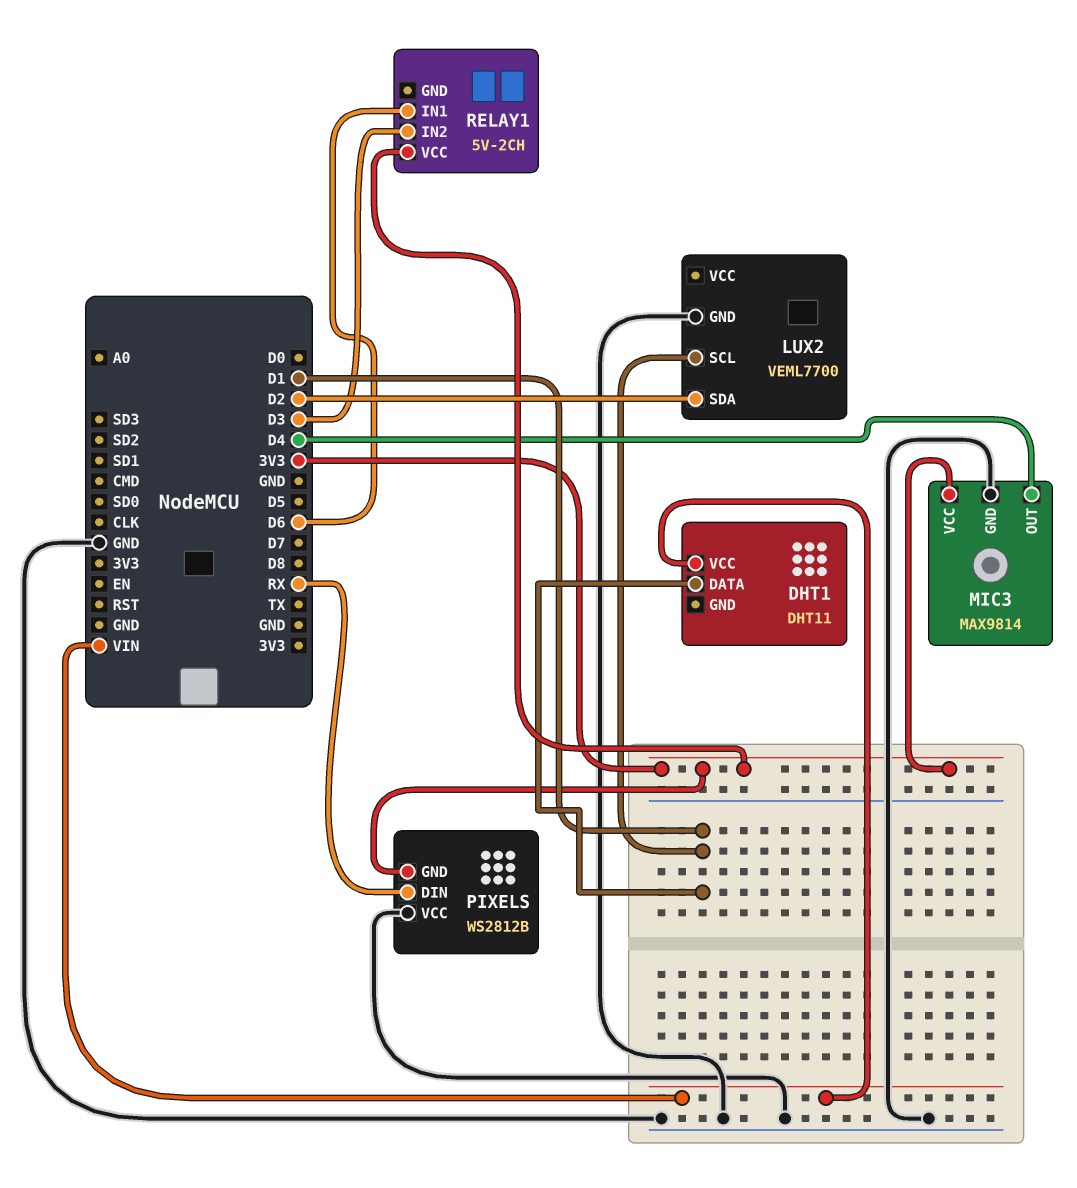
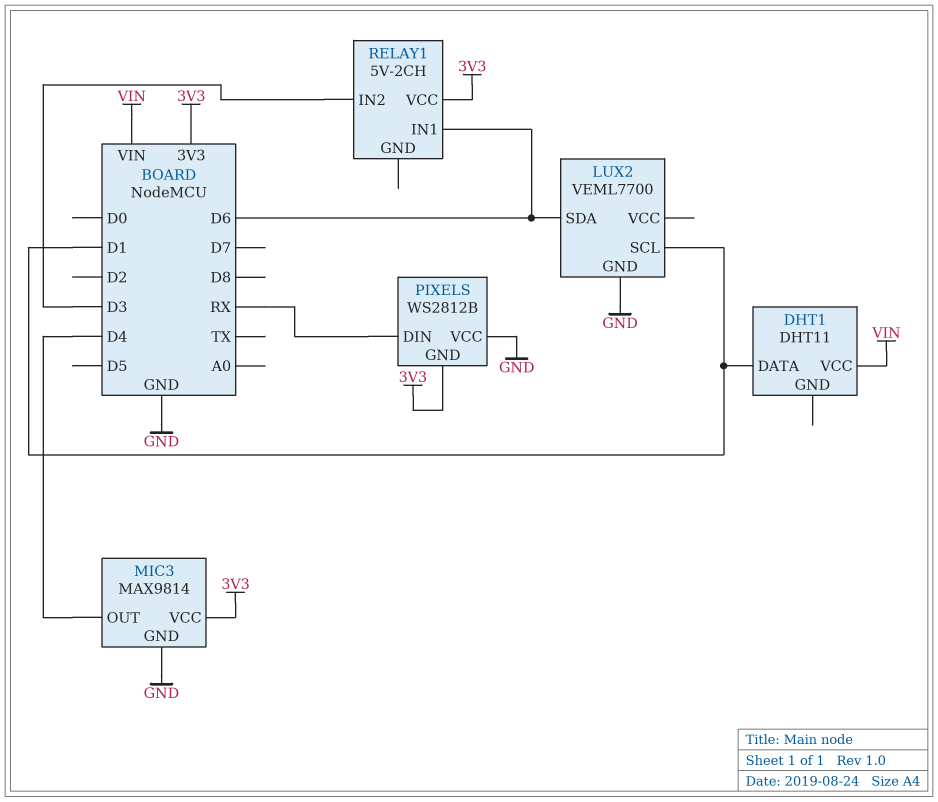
LUX2 pin SDA: D2 -> D6

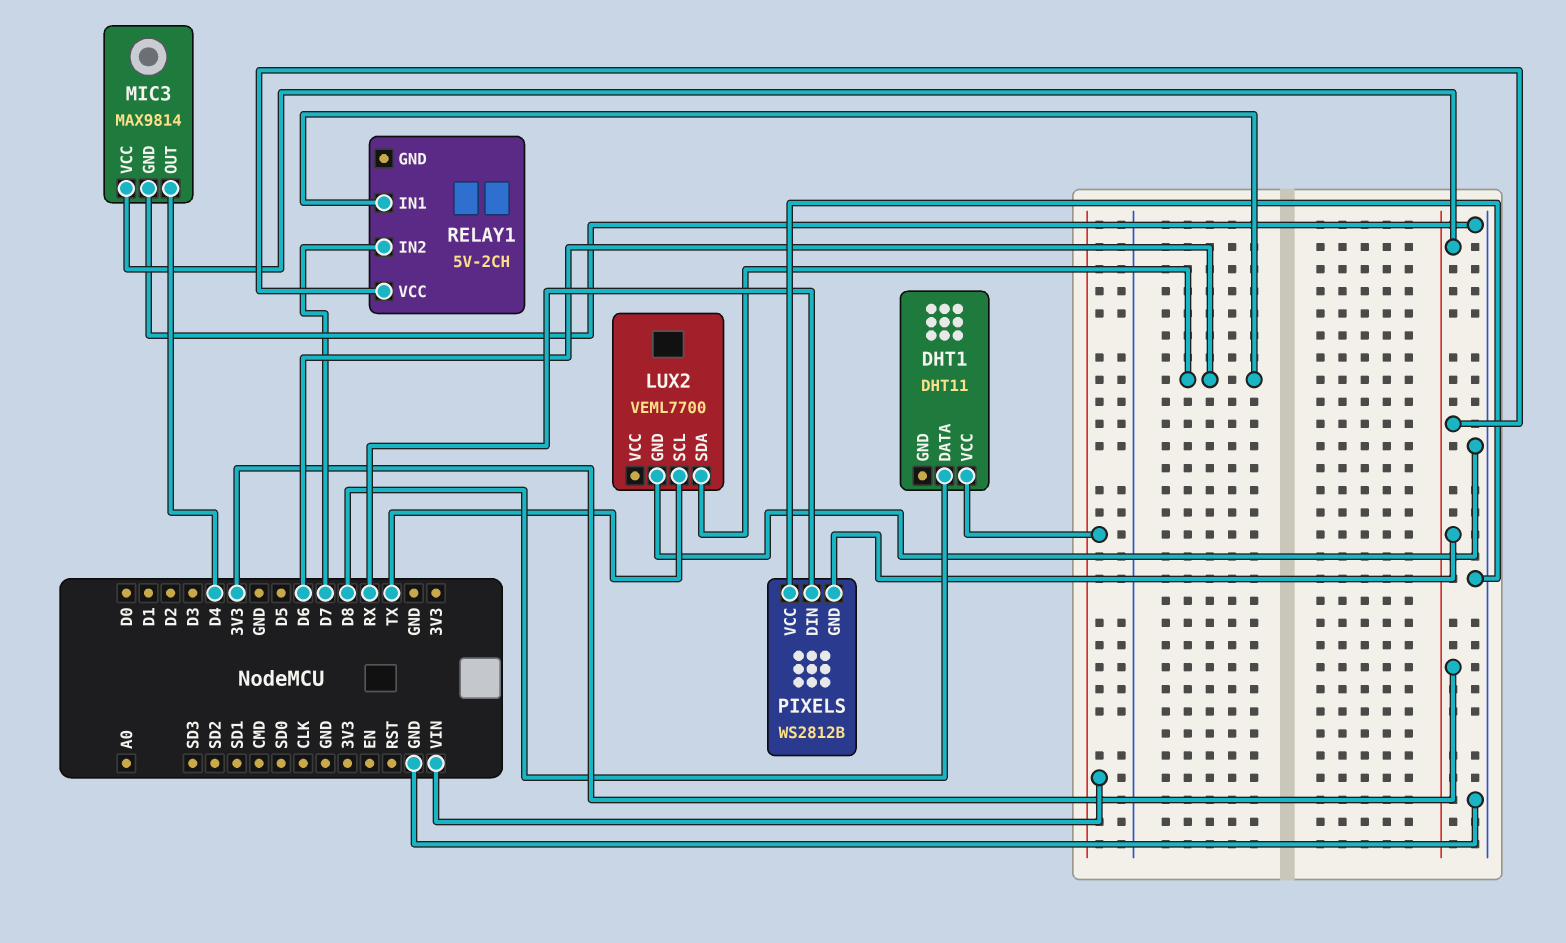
DHT1 pin DATA: D1 -> D8
LUX2 pin SCL: D1 -> TX
RELAY1 pin IN2: D3 -> D7

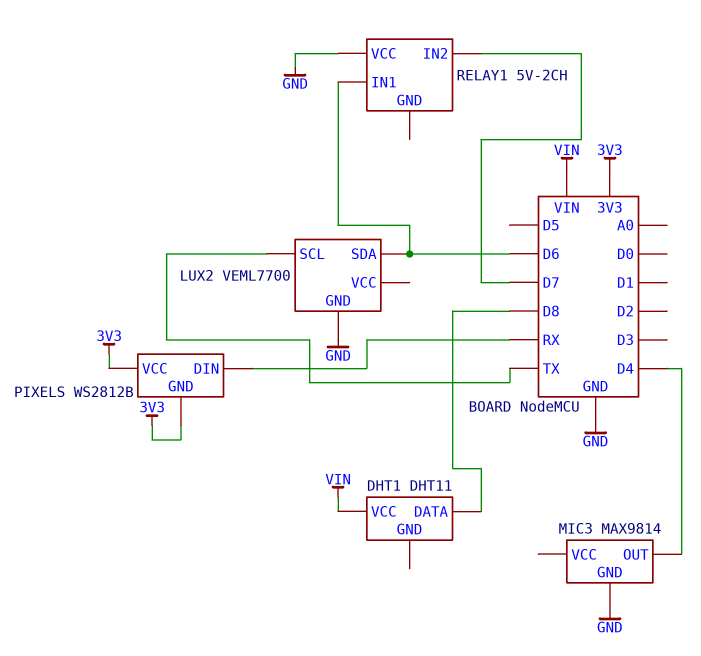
MIC3 pin VCC: 3V3 -> none
PIXELS pin VCC: GND -> 3V3
RELAY1 pin VCC: 3V3 -> GND

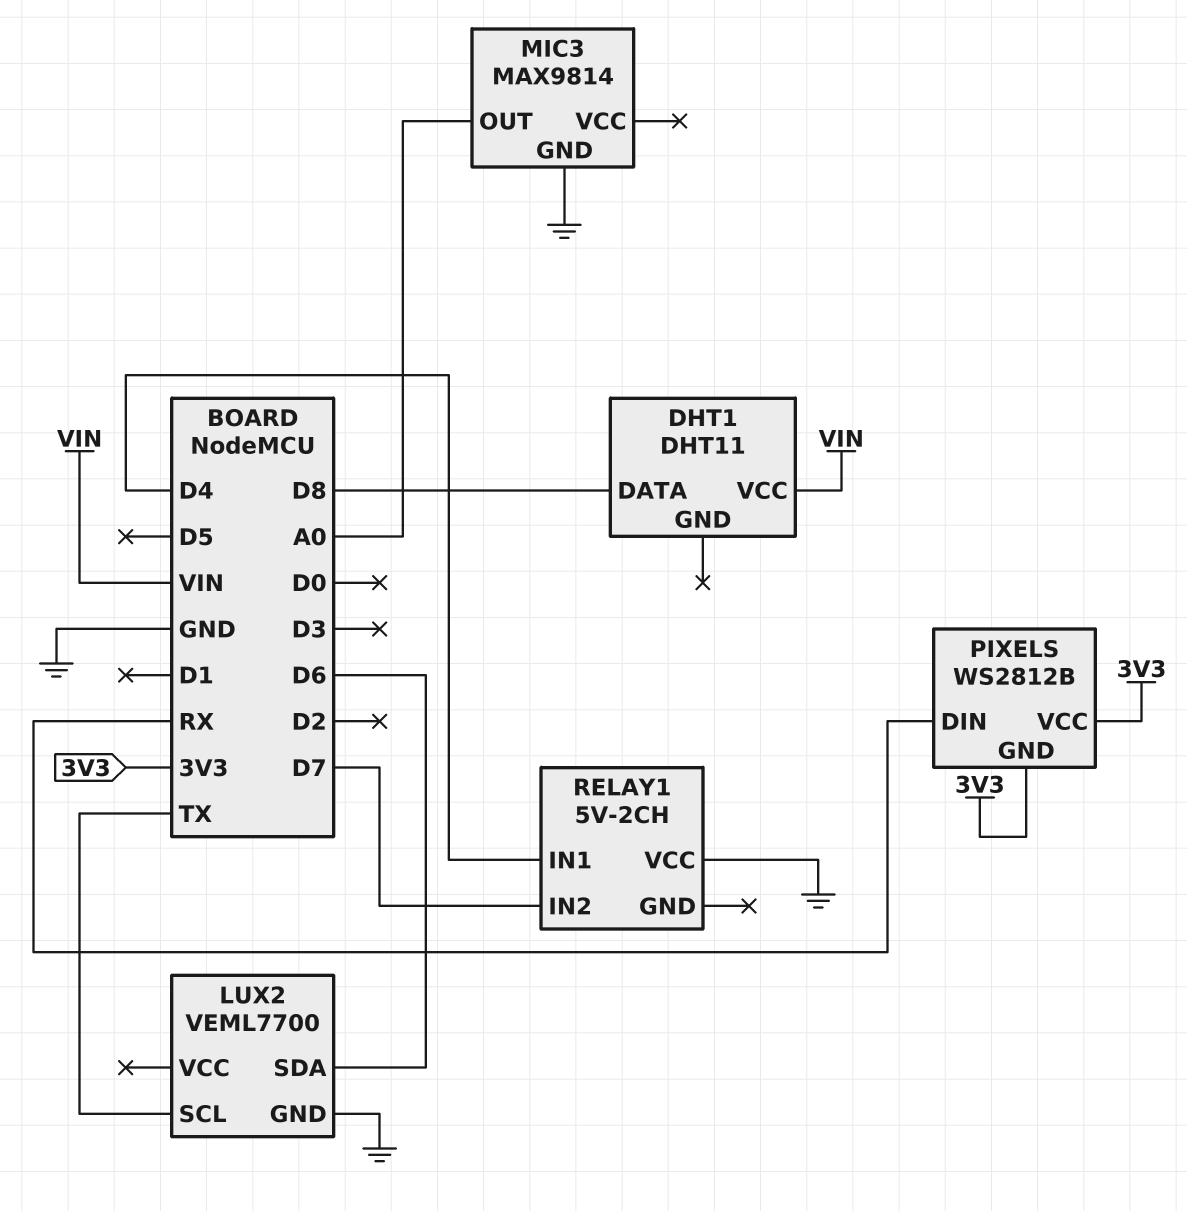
MIC3 pin OUT: D4 -> A0
RELAY1 pin IN1: D6 -> D4

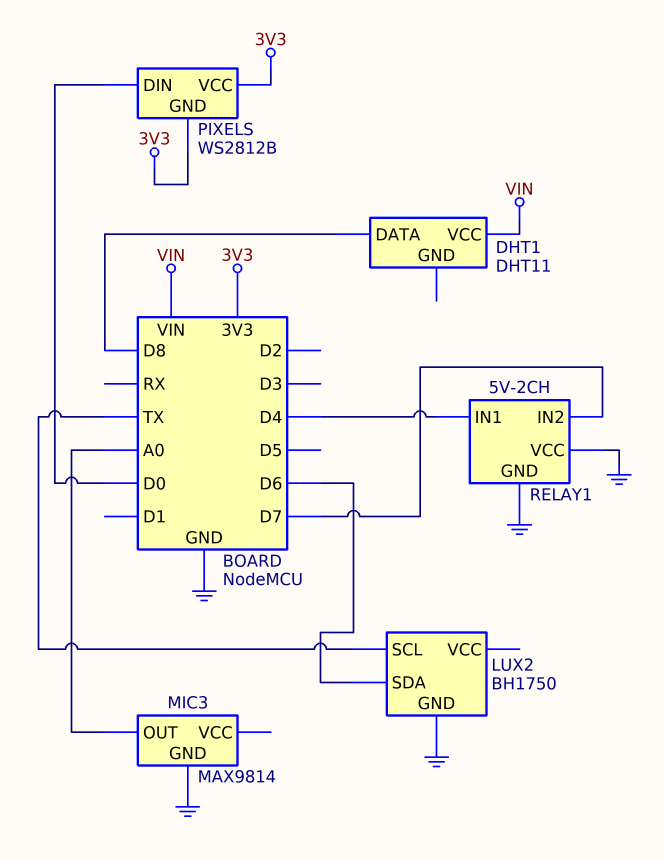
LUX2: VEML7700 -> BH1750
PIXELS pin DIN: RX -> D0
RELAY1 pin GND: none -> GND

